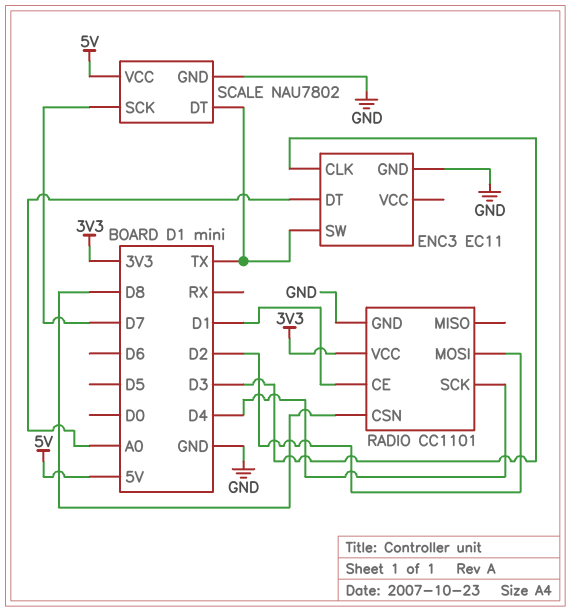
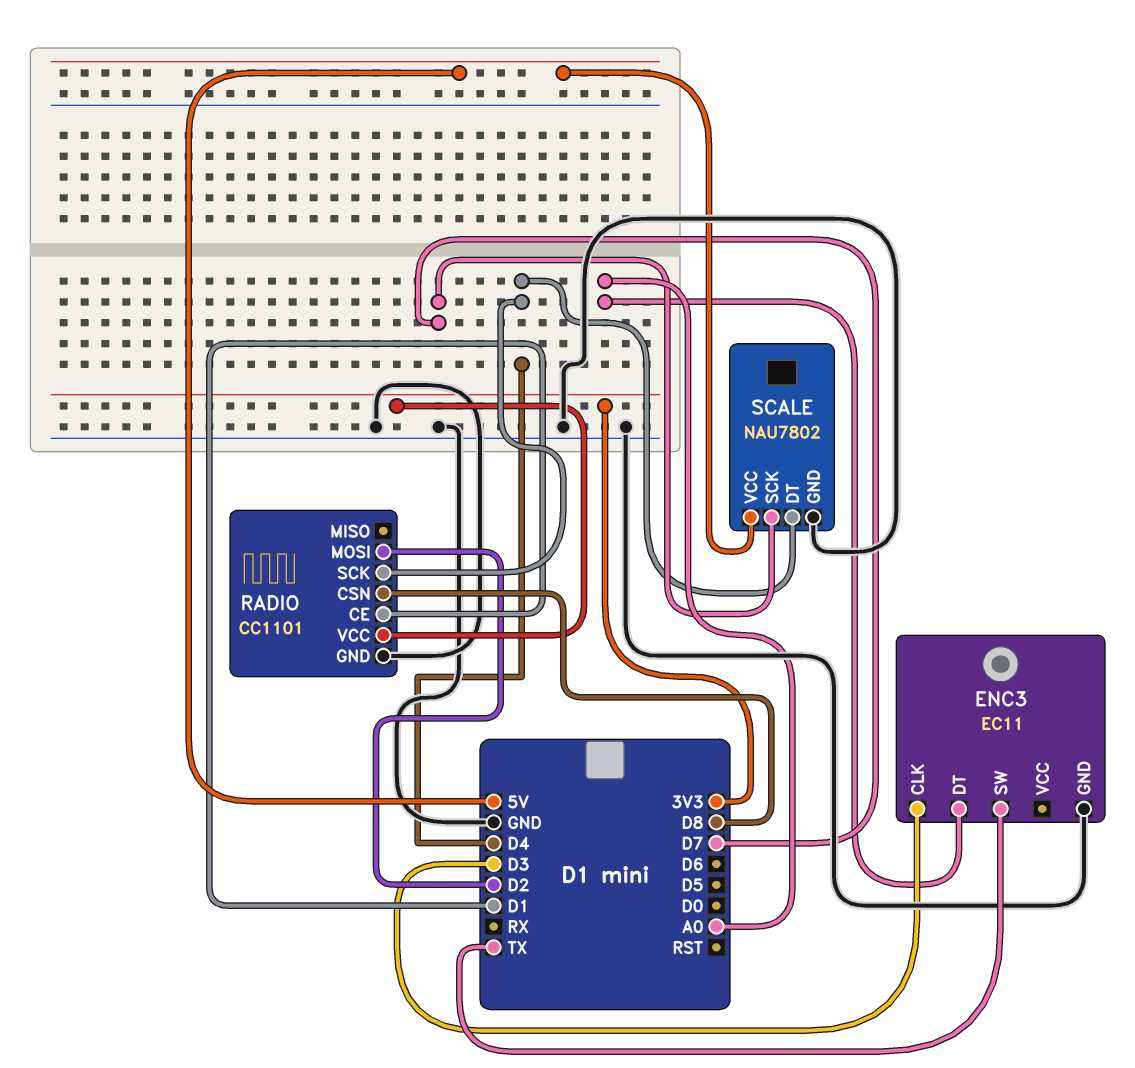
SCALE pin DT: TX -> D4

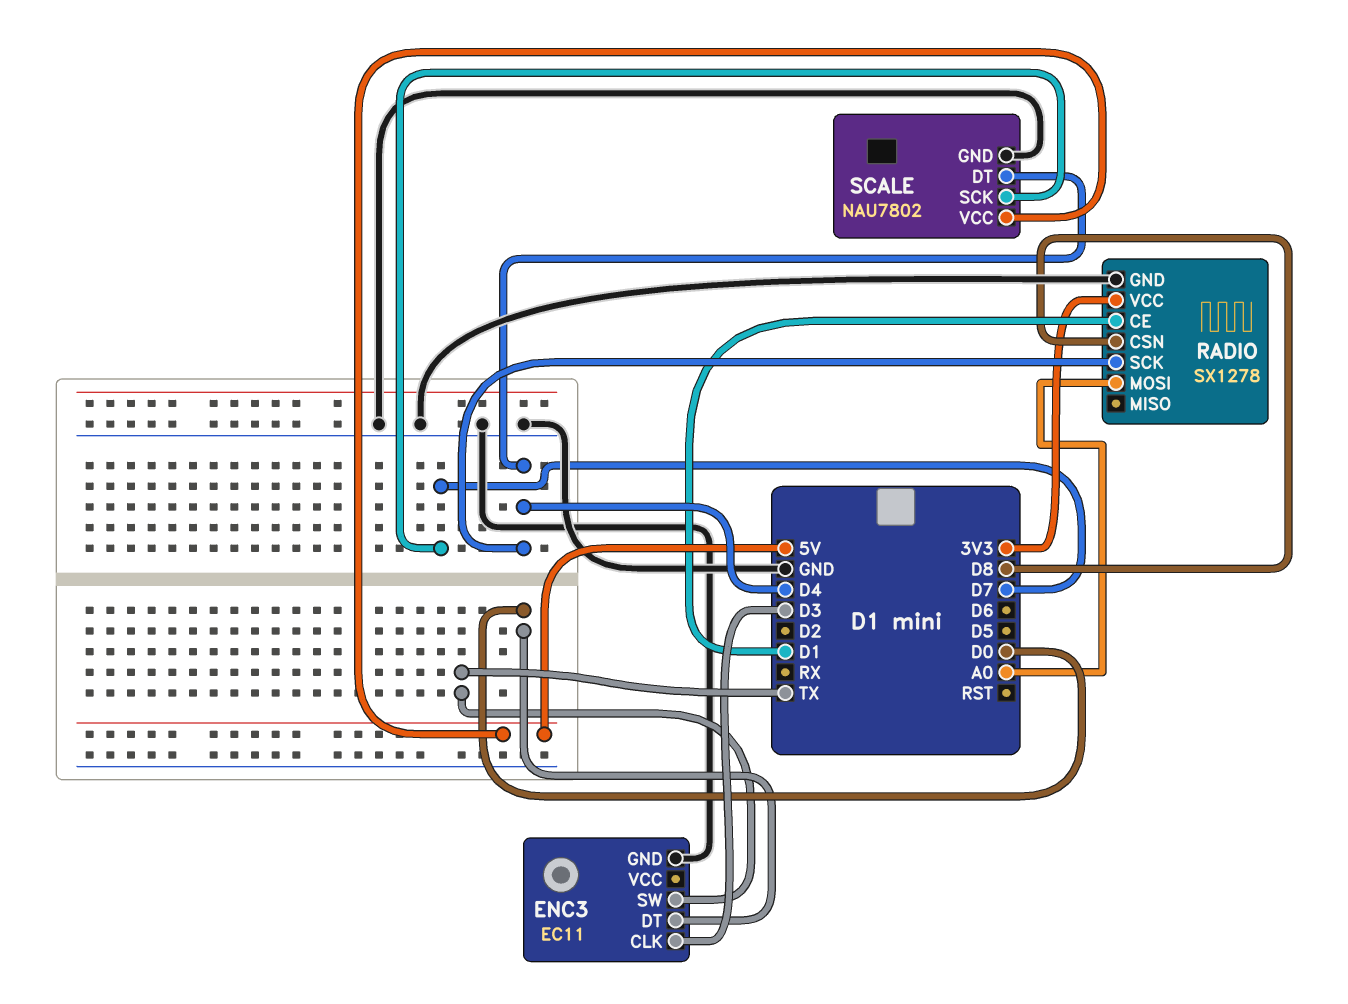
ENC3 pin DT: A0 -> D0
RADIO: CC1101 -> SX1278
RADIO pin MOSI: D2 -> A0

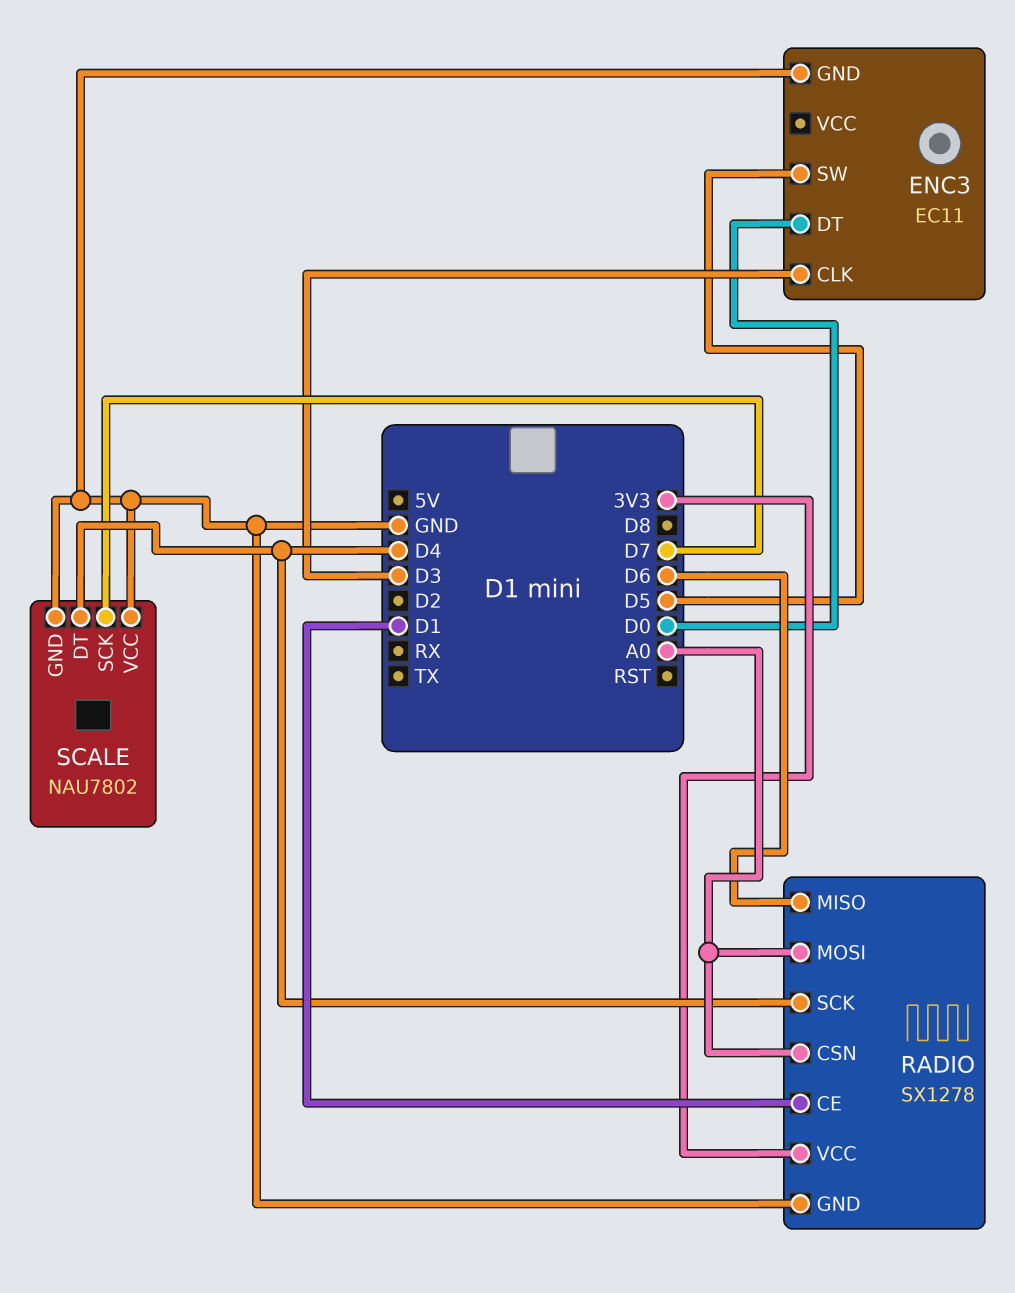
ENC3 pin SW: TX -> D5
RADIO pin CSN: D8 -> A0
RADIO pin MISO: none -> D6
SCALE pin VCC: 5V -> GND

